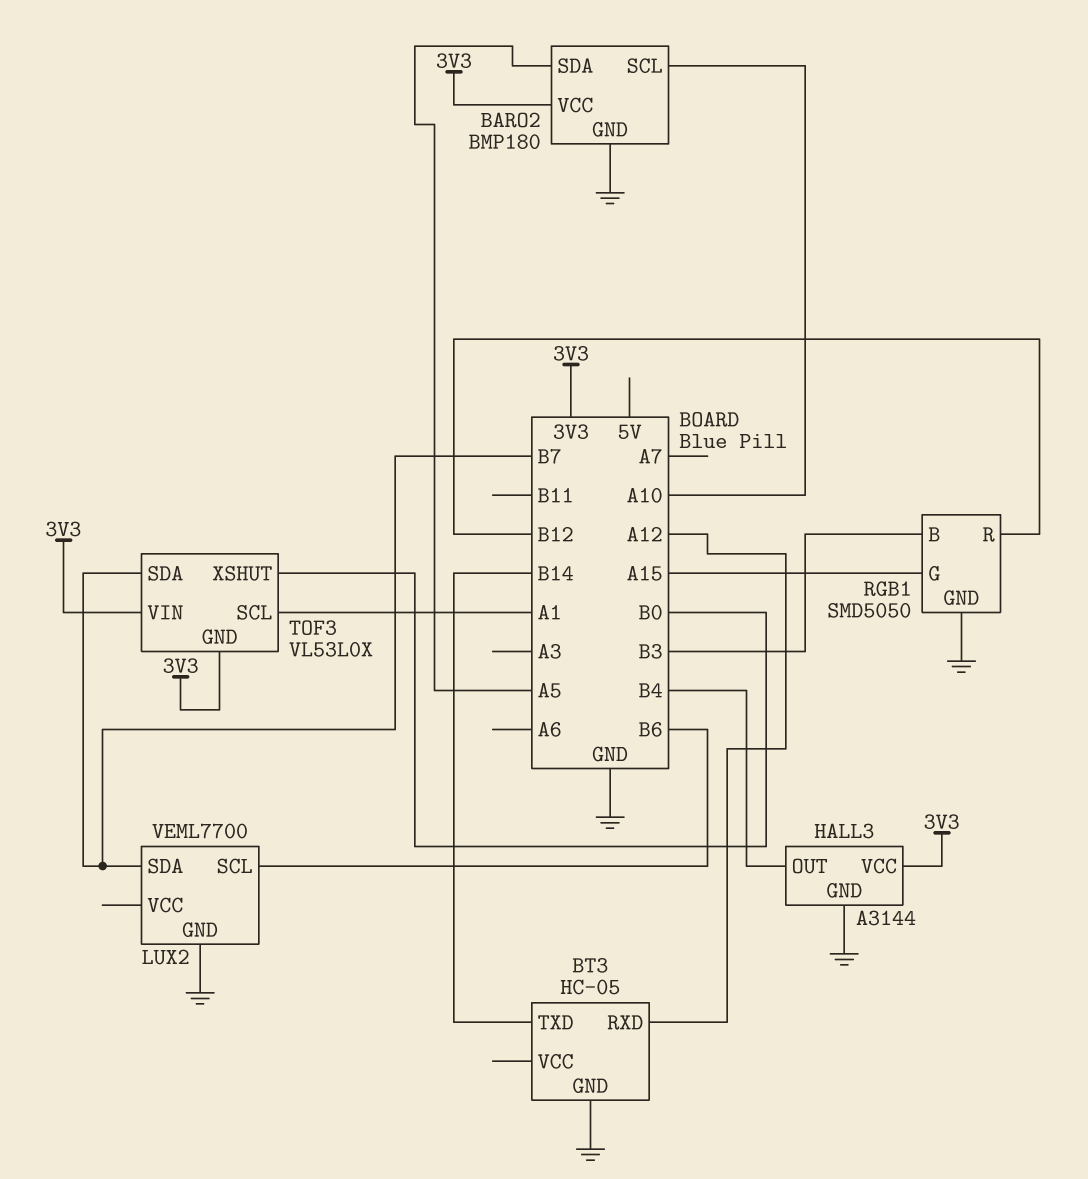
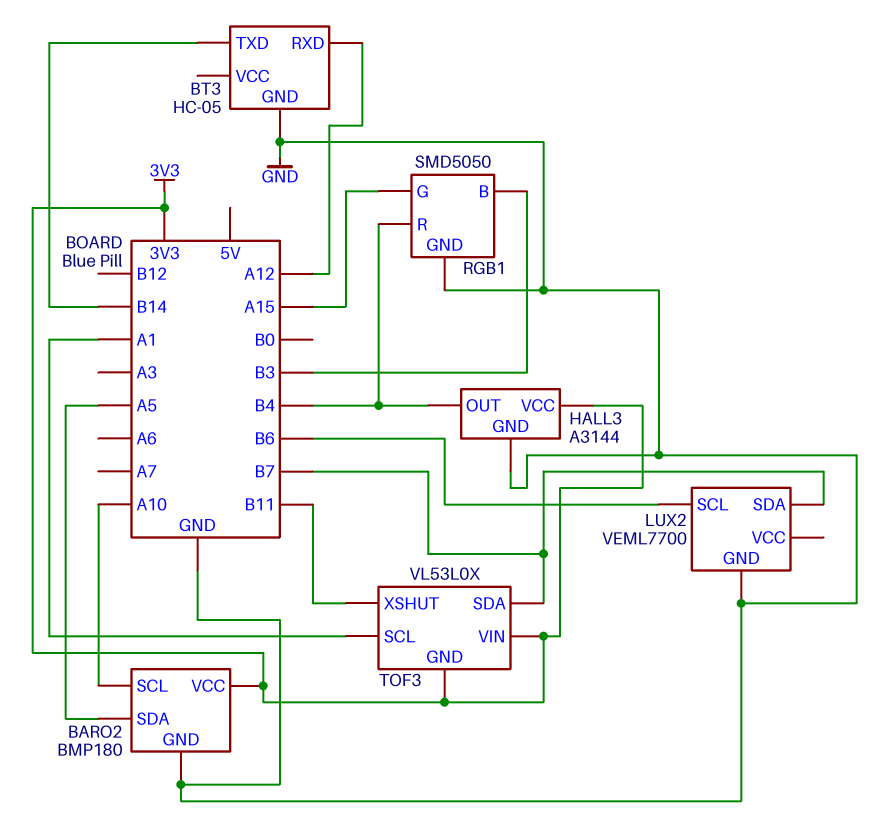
RGB1 pin R: B12 -> B4
TOF3 pin XSHUT: B0 -> B11

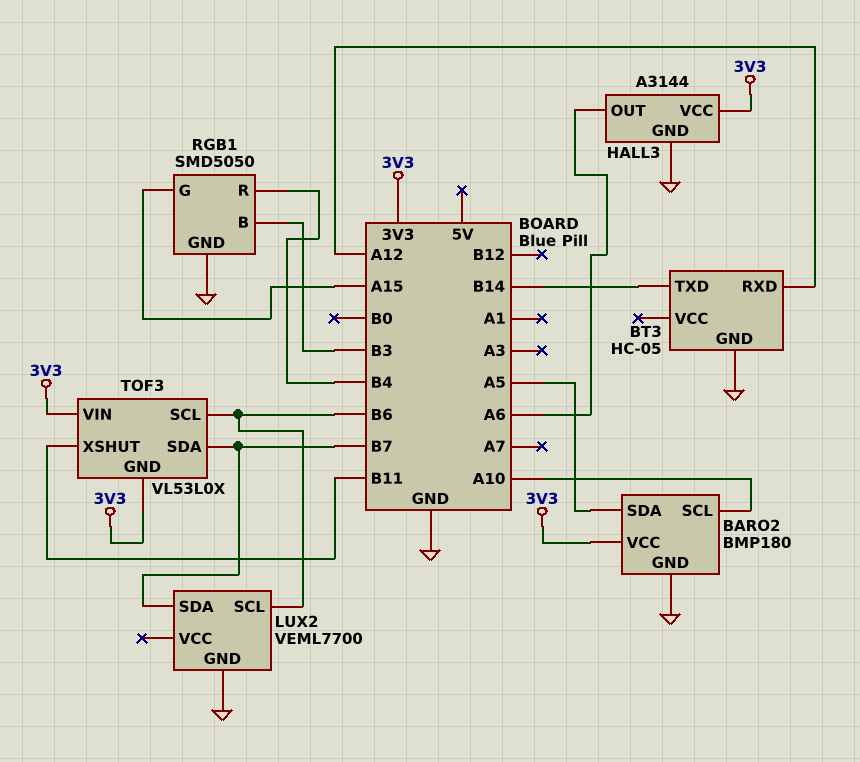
HALL3 pin OUT: B4 -> A6
TOF3 pin SCL: A1 -> B6

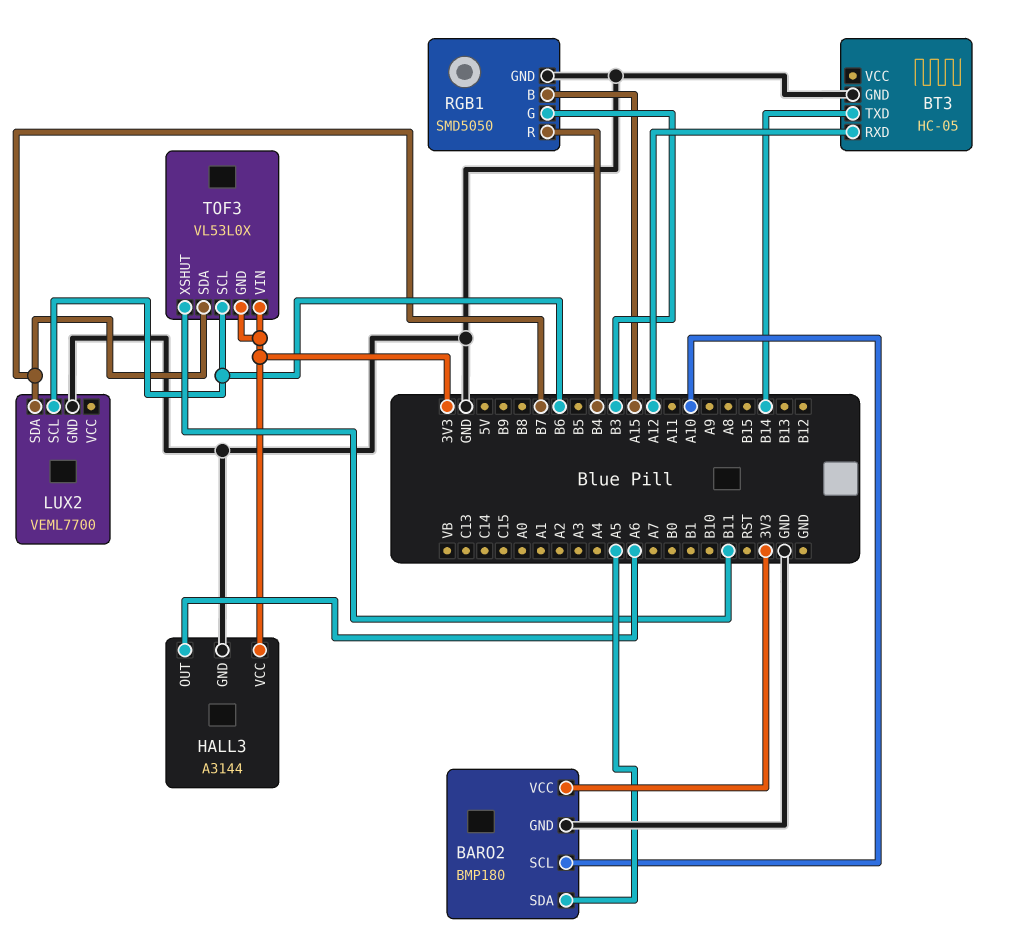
RGB1 pin B: B3 -> A15
RGB1 pin G: A15 -> B3

